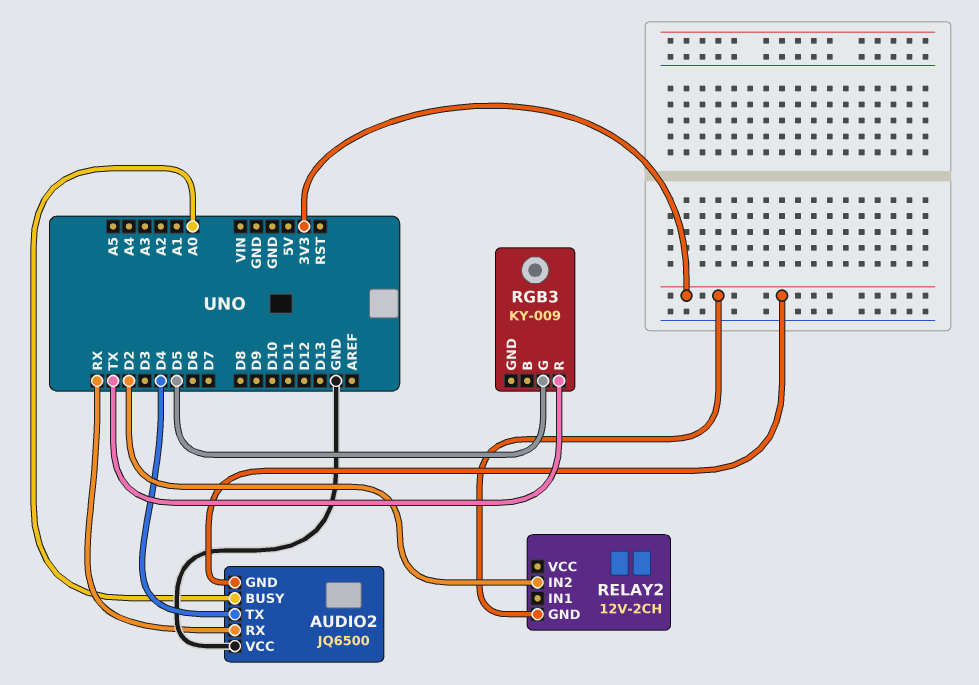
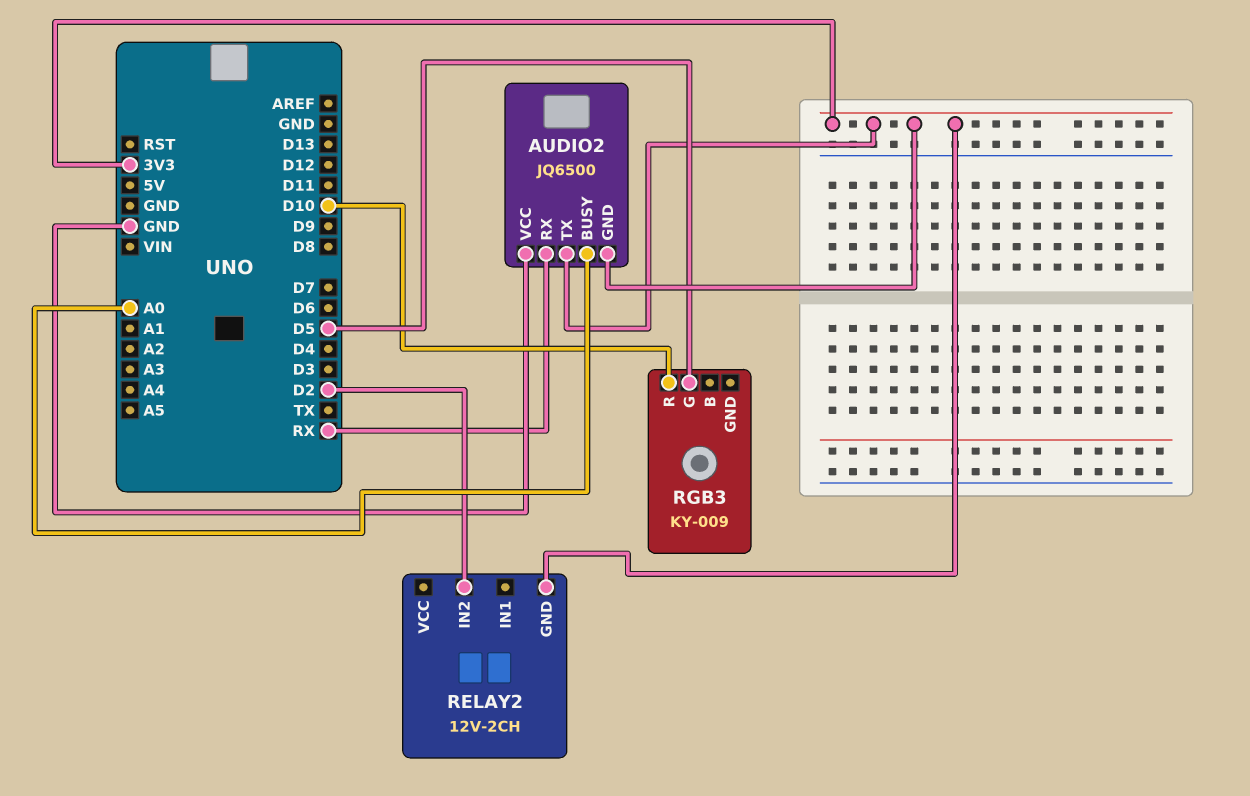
AUDIO2 pin TX: D4 -> 3V3
RGB3 pin R: TX -> D10

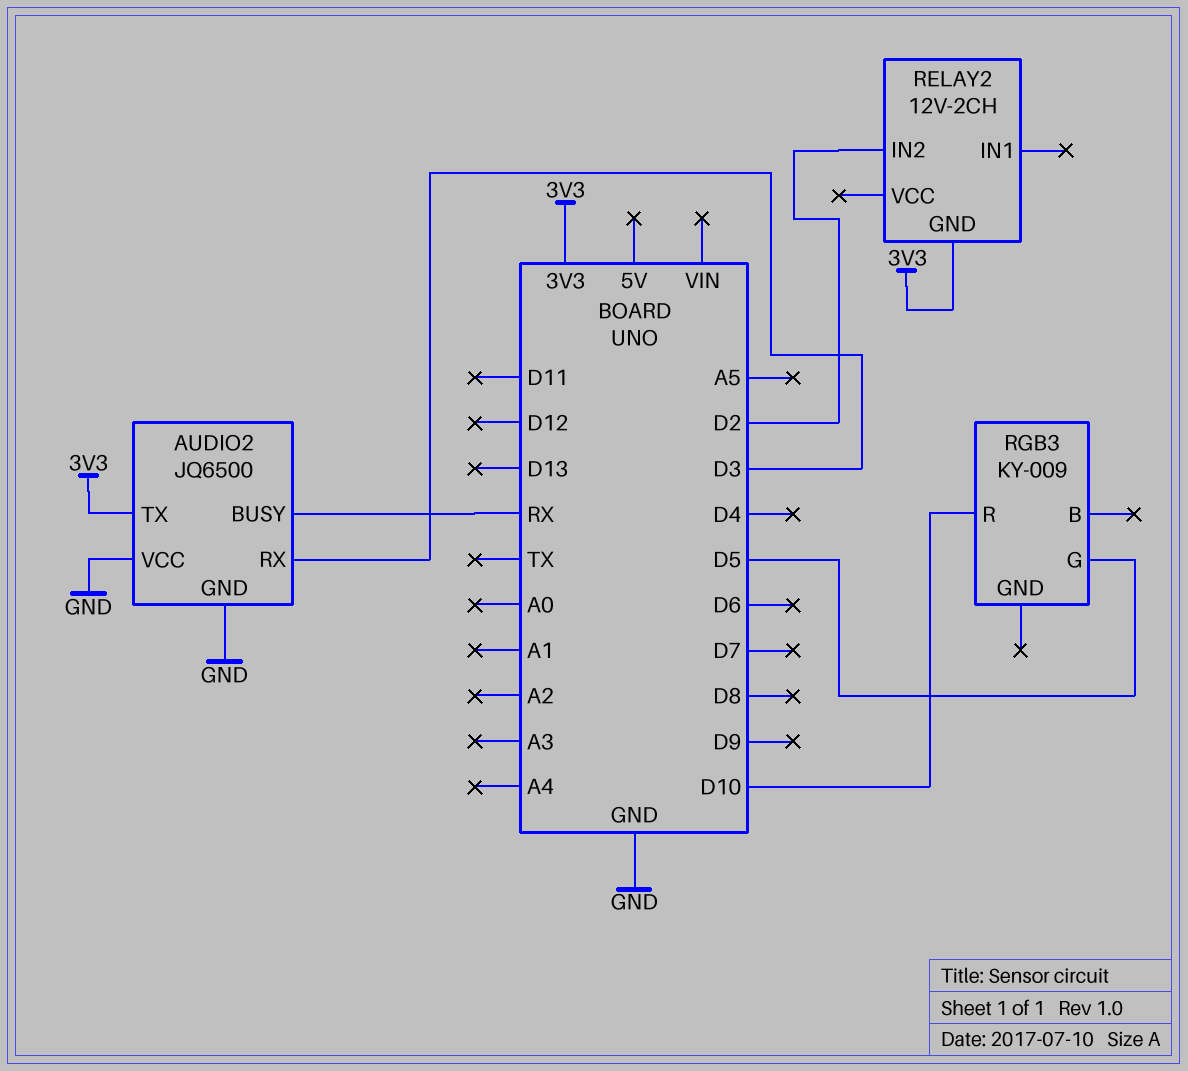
AUDIO2 pin BUSY: A0 -> RX
AUDIO2 pin GND: 3V3 -> GND
AUDIO2 pin RX: RX -> D3

